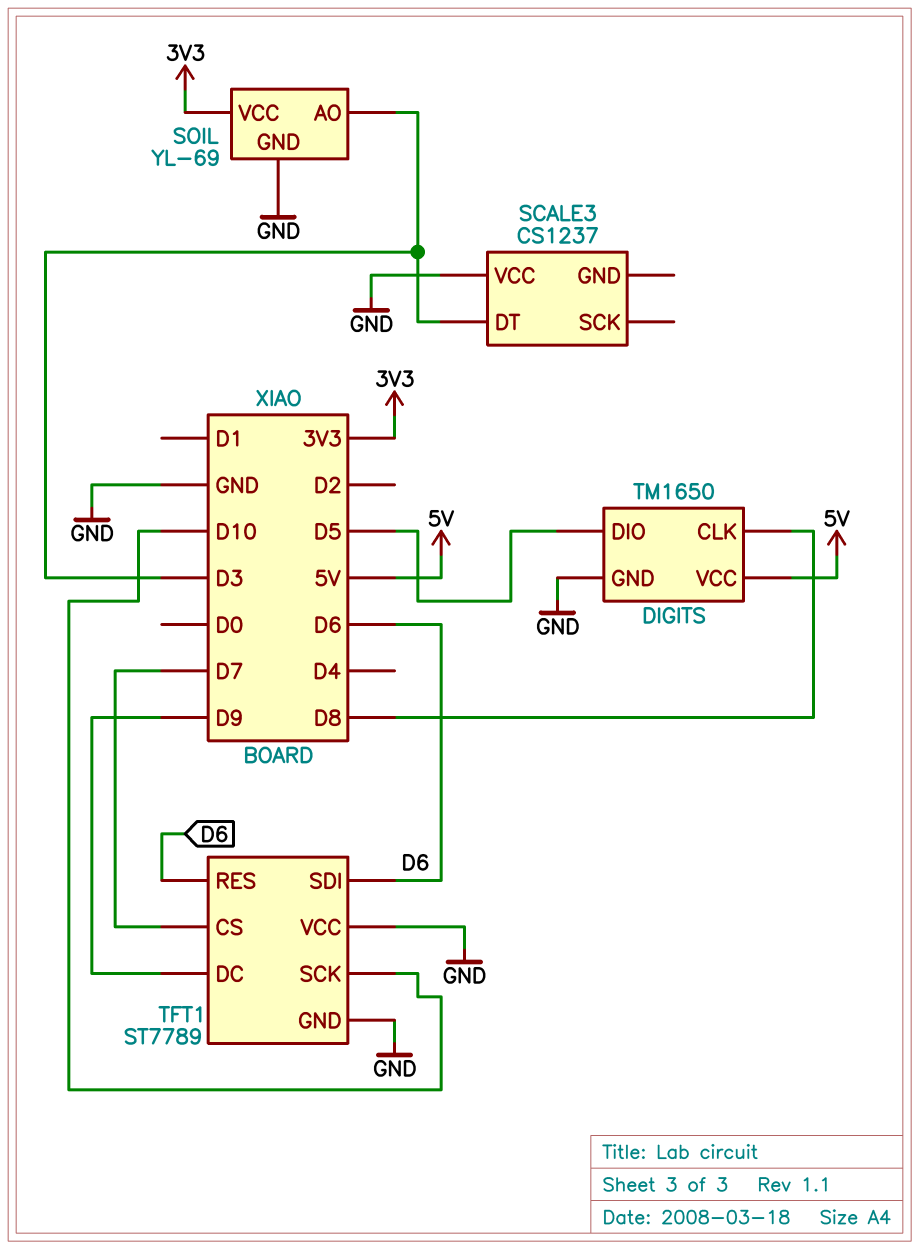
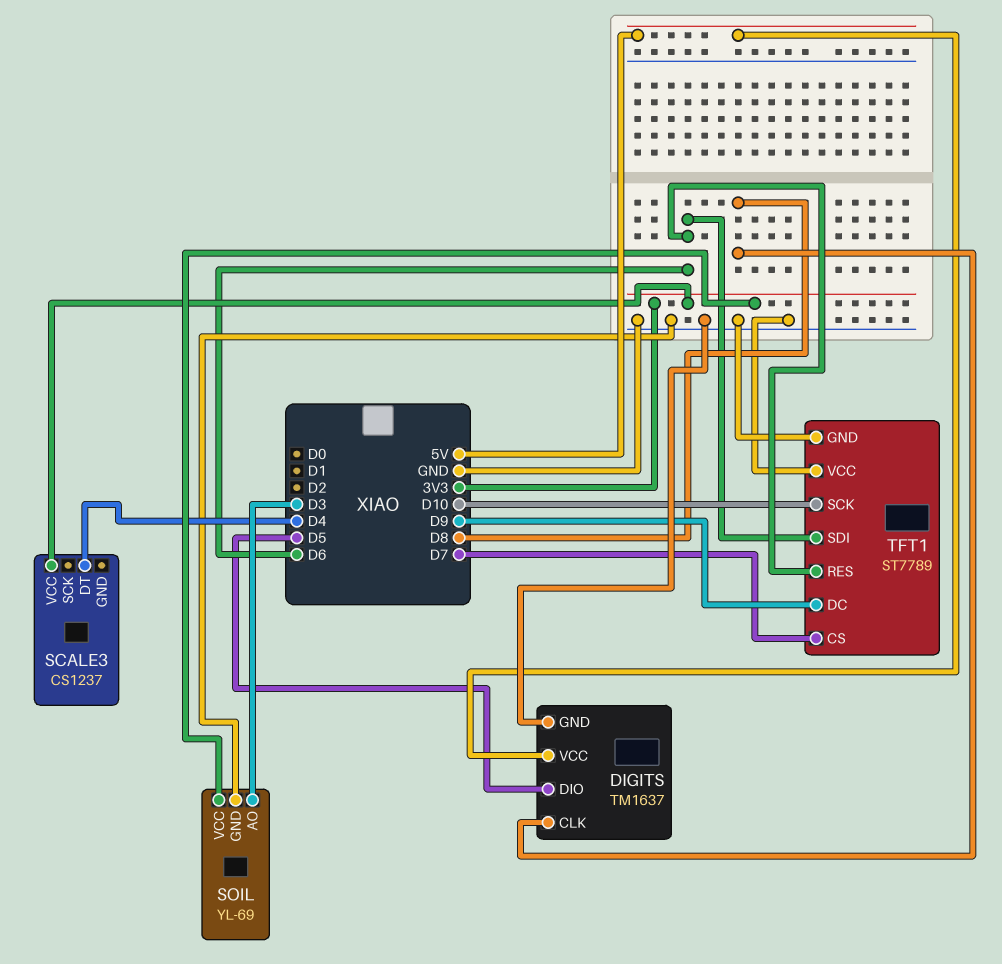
DIGITS: TM1650 -> TM1637
SCALE3 pin DT: D3 -> D4
SCALE3 pin VCC: GND -> 3V3

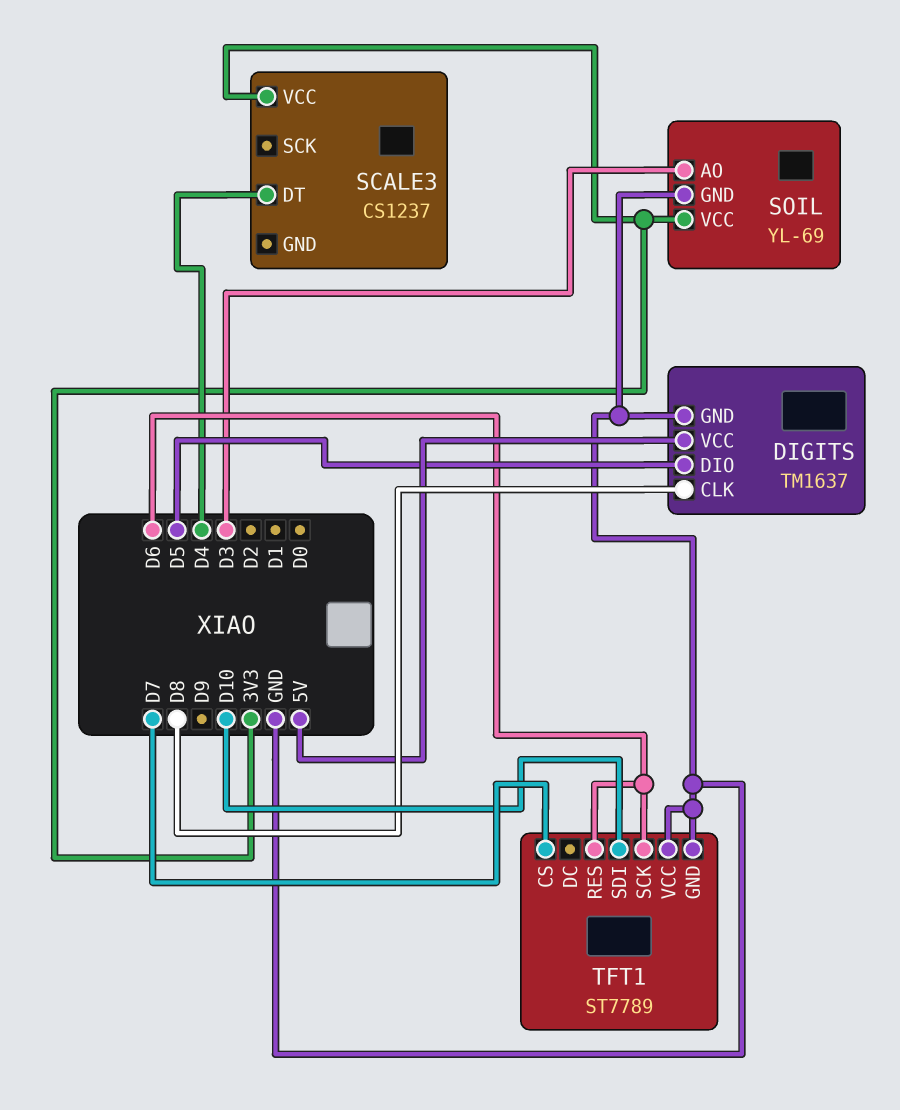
TFT1 pin DC: D9 -> none
TFT1 pin SCK: D10 -> D6
TFT1 pin SDI: D6 -> D10

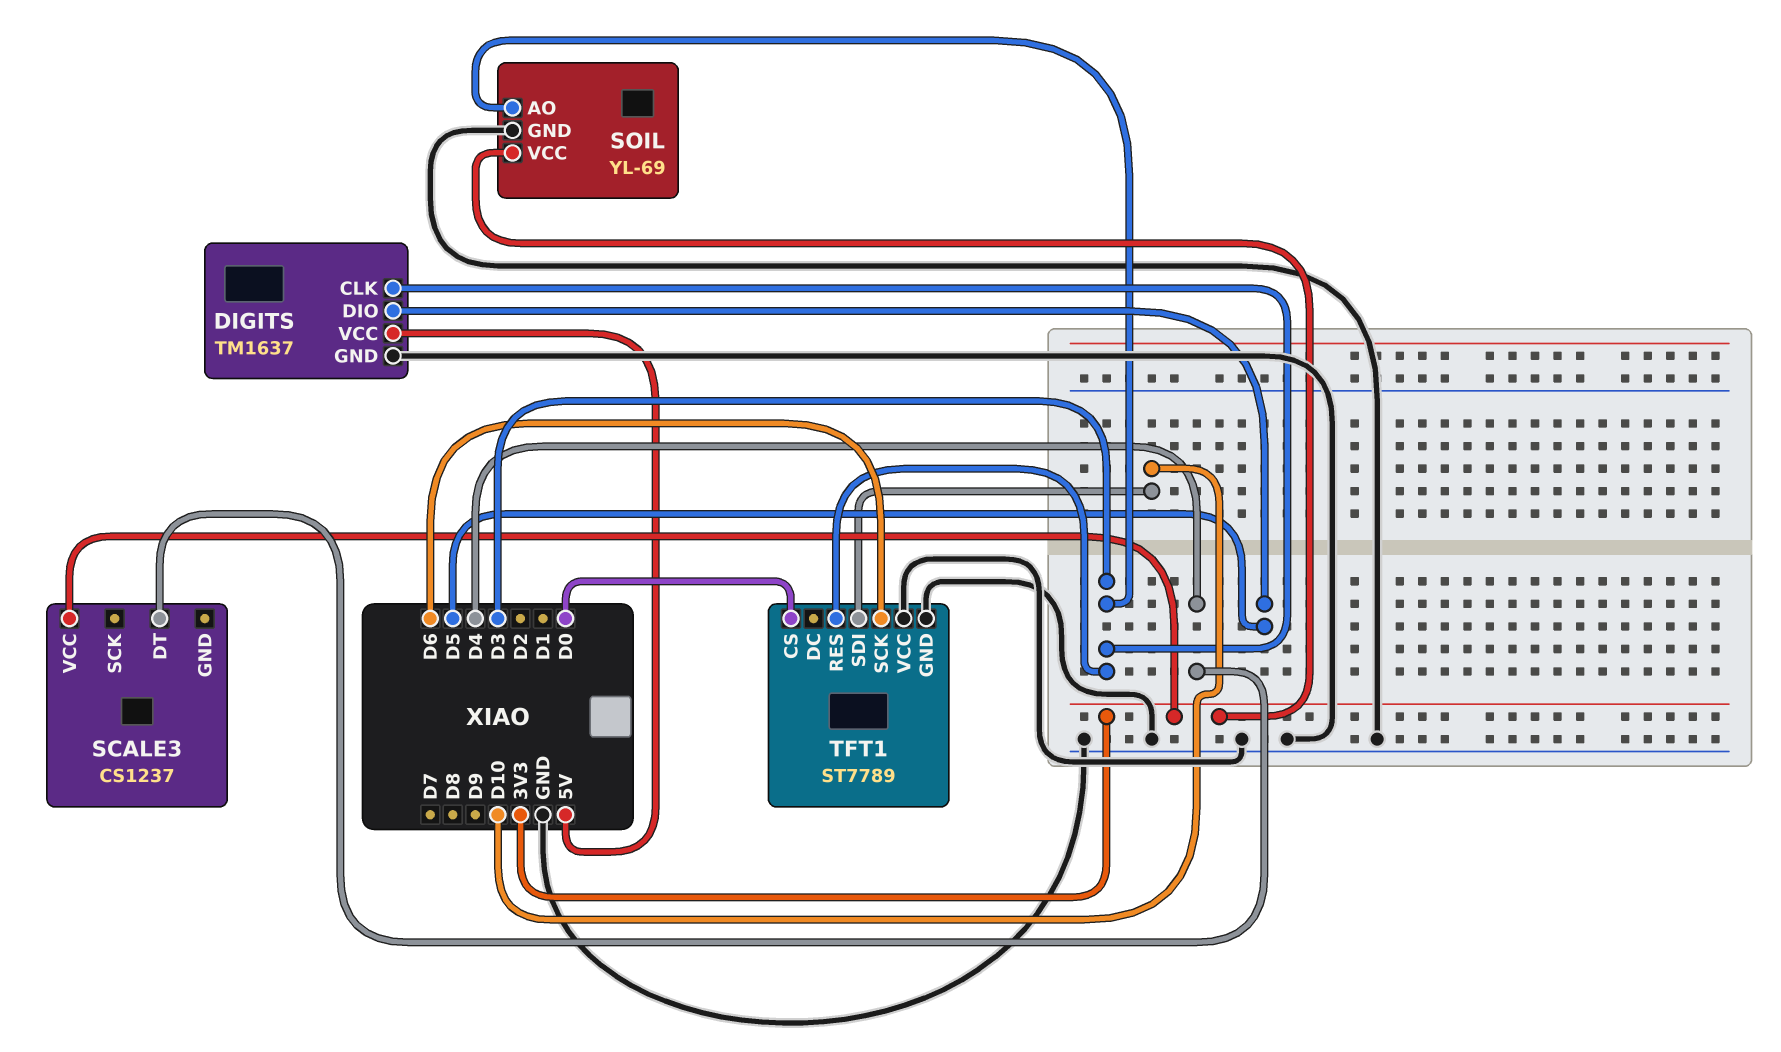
DIGITS pin CLK: D8 -> D3
TFT1 pin CS: D7 -> D0
TFT1 pin RES: D6 -> D3

